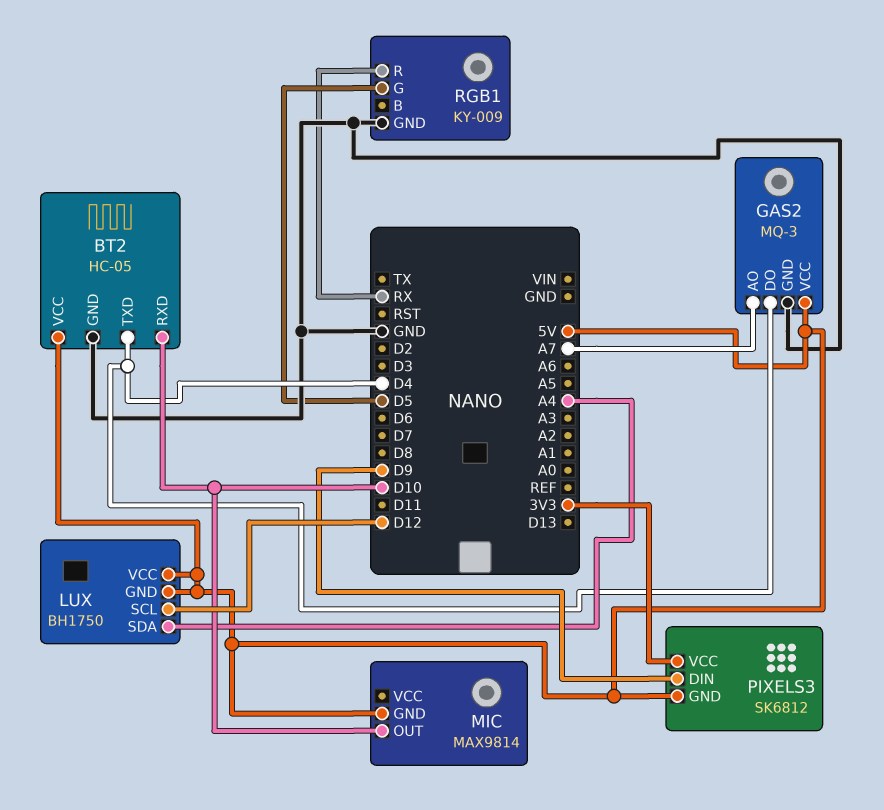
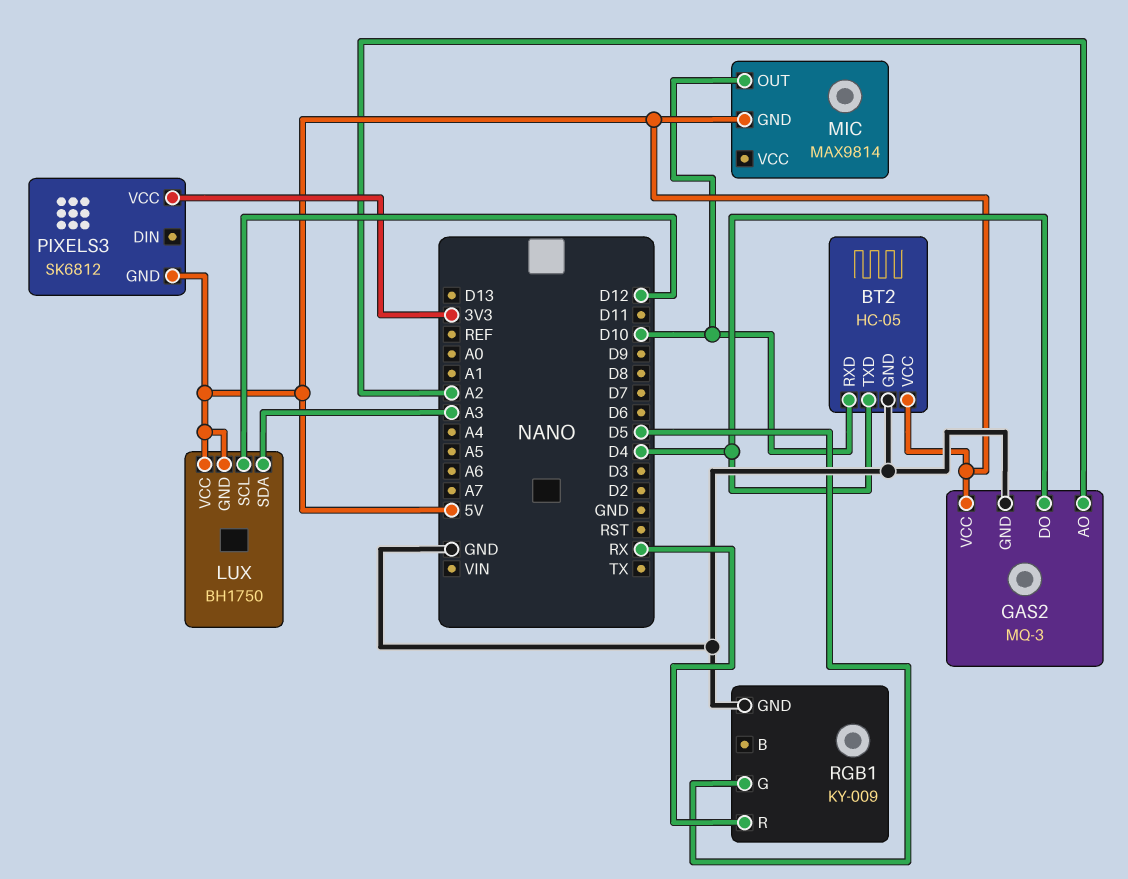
GAS2 pin AO: A7 -> A2
LUX pin SDA: A4 -> A3
PIXELS3 pin DIN: D9 -> none

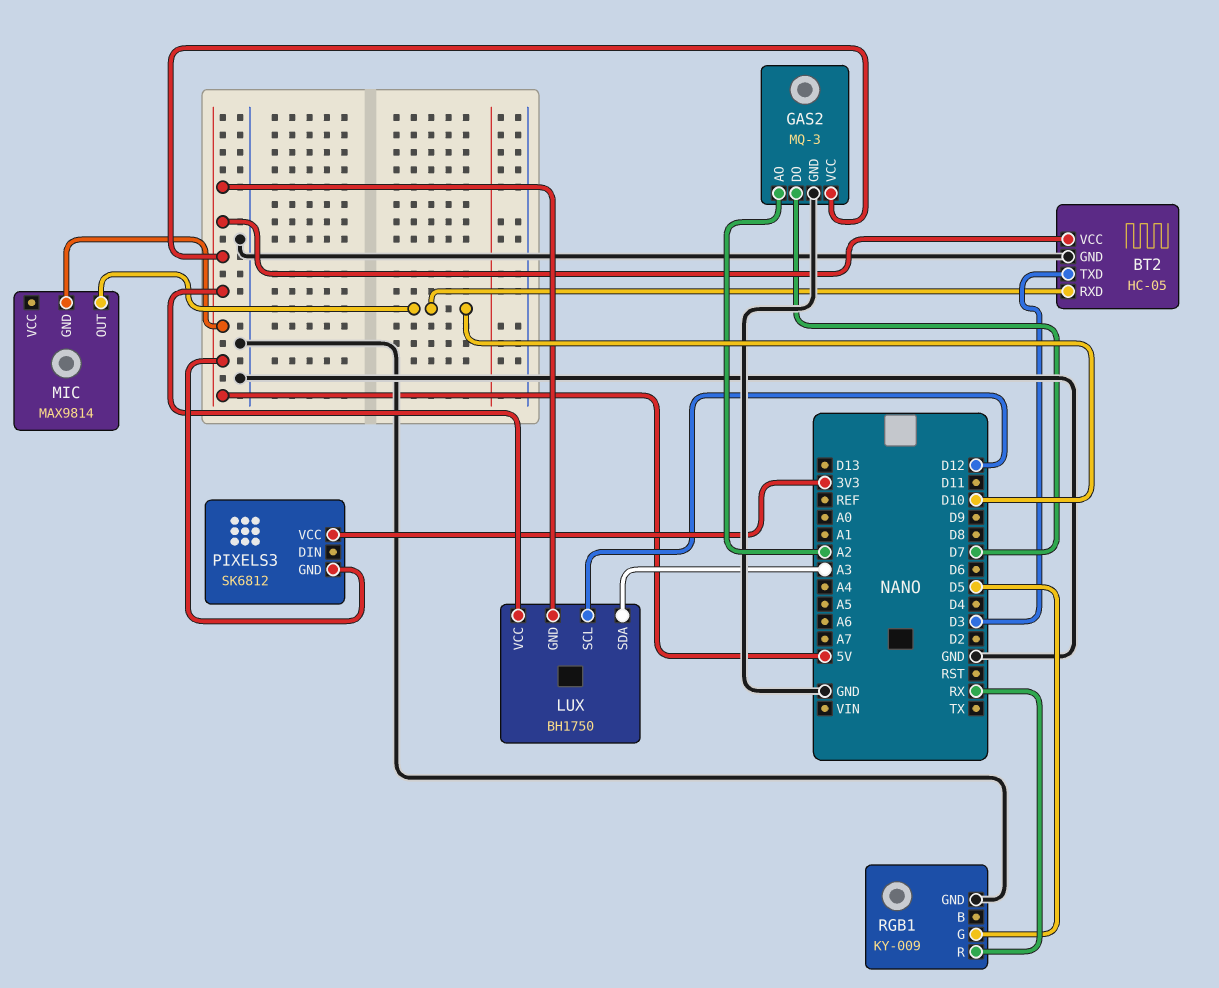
BT2 pin TXD: D4 -> D3
GAS2 pin DO: D4 -> D7

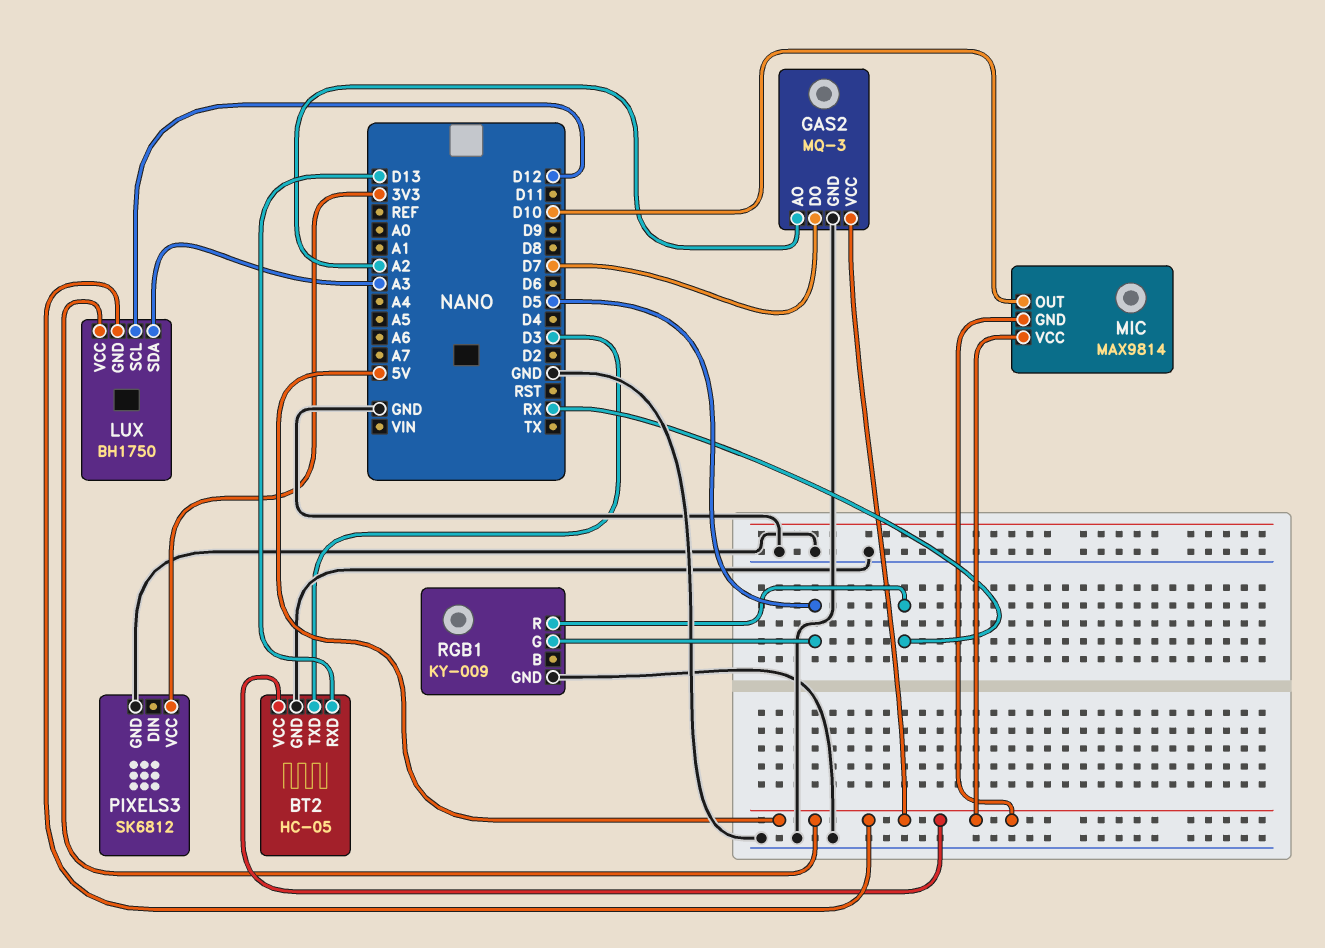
BT2 pin RXD: D10 -> D13
MIC pin VCC: none -> 5V
PIXELS3 pin GND: 5V -> GND

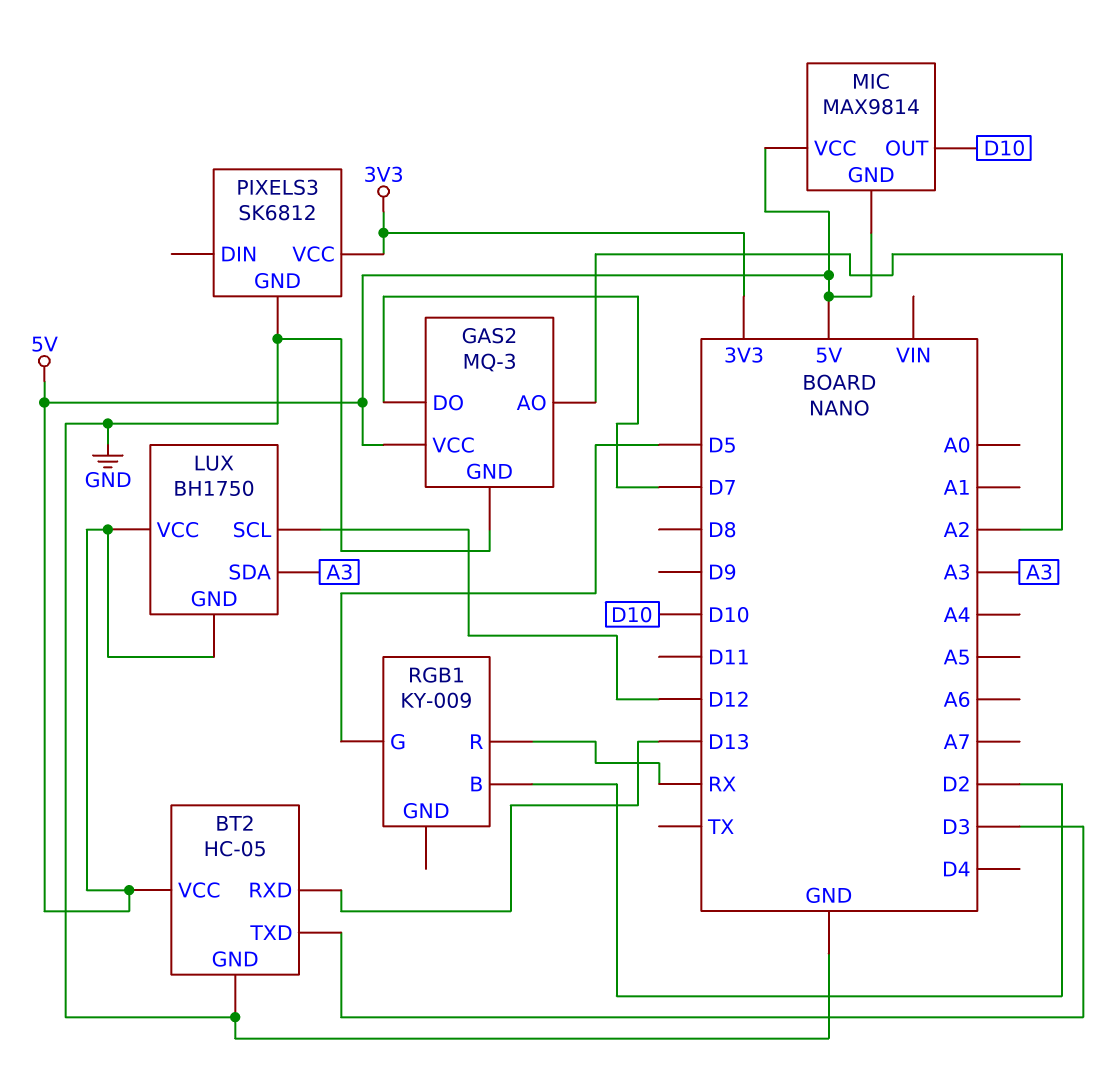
RGB1 pin B: none -> D2
RGB1 pin GND: GND -> none

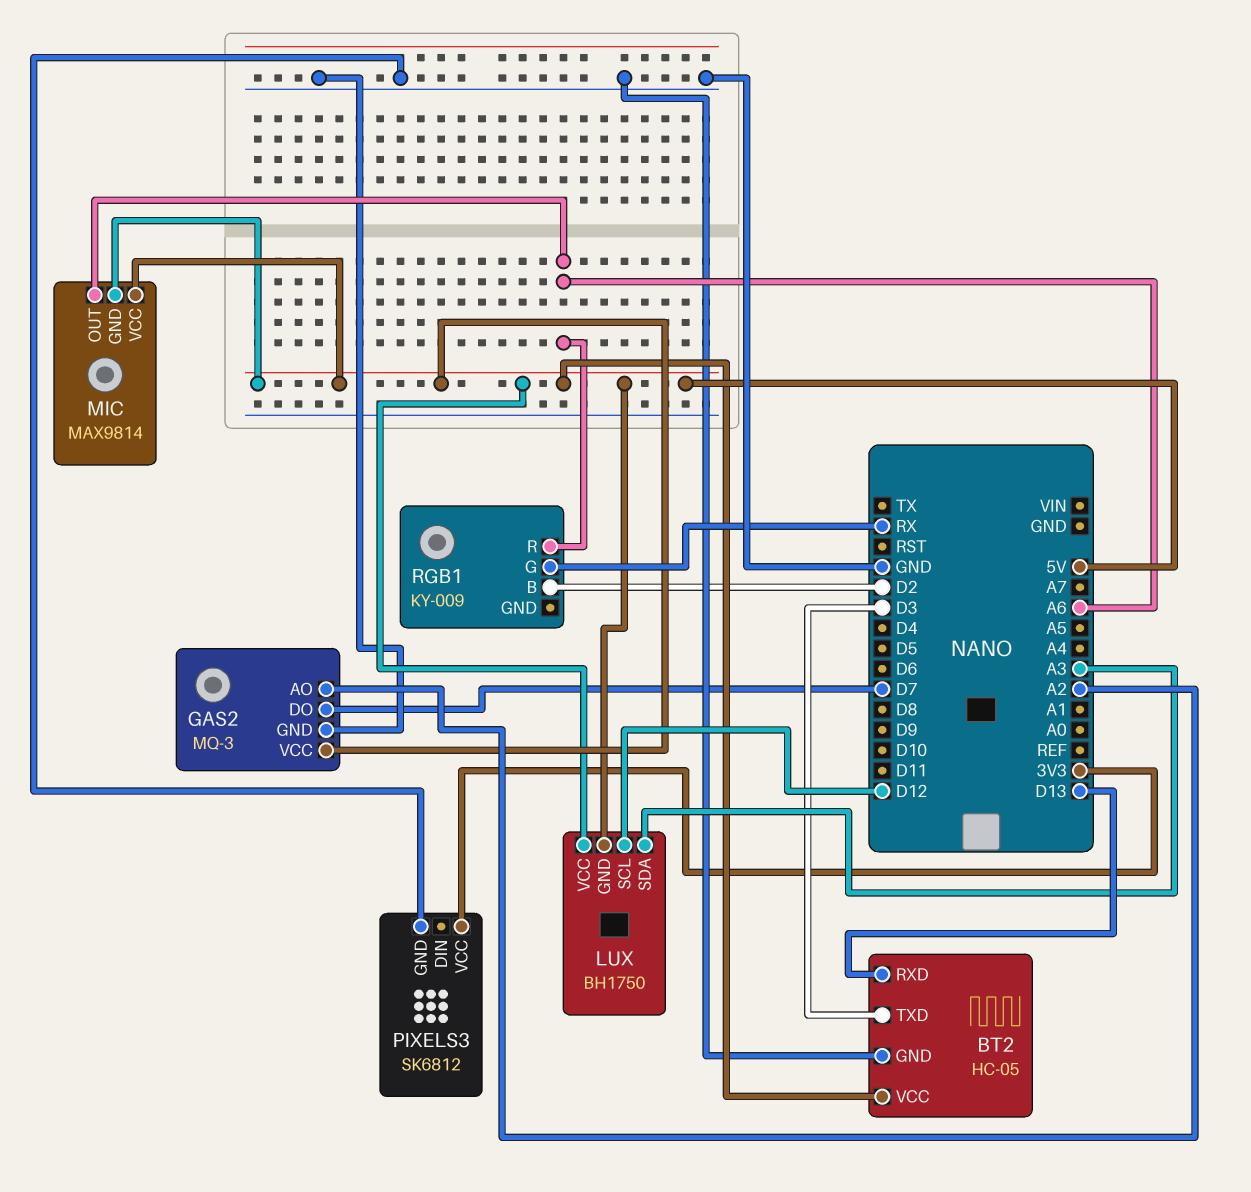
MIC pin OUT: D10 -> A6
RGB1 pin G: D5 -> RX
RGB1 pin R: RX -> A6

